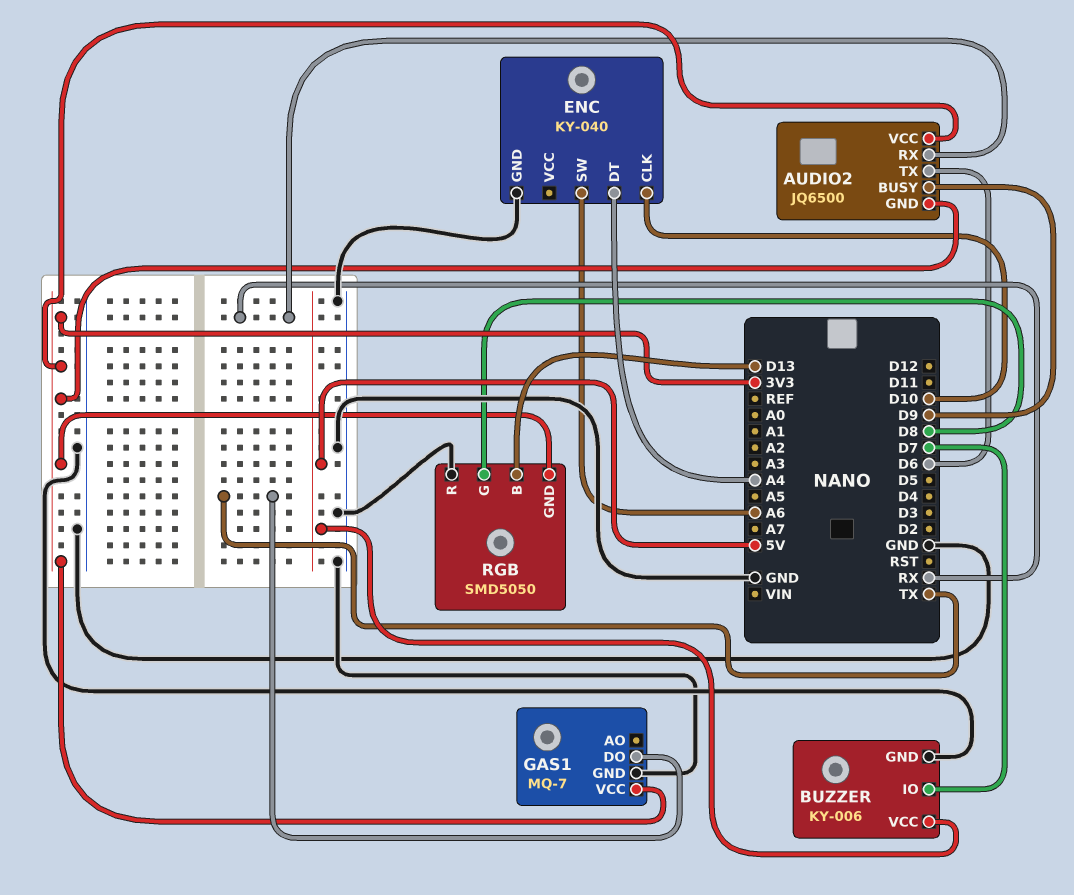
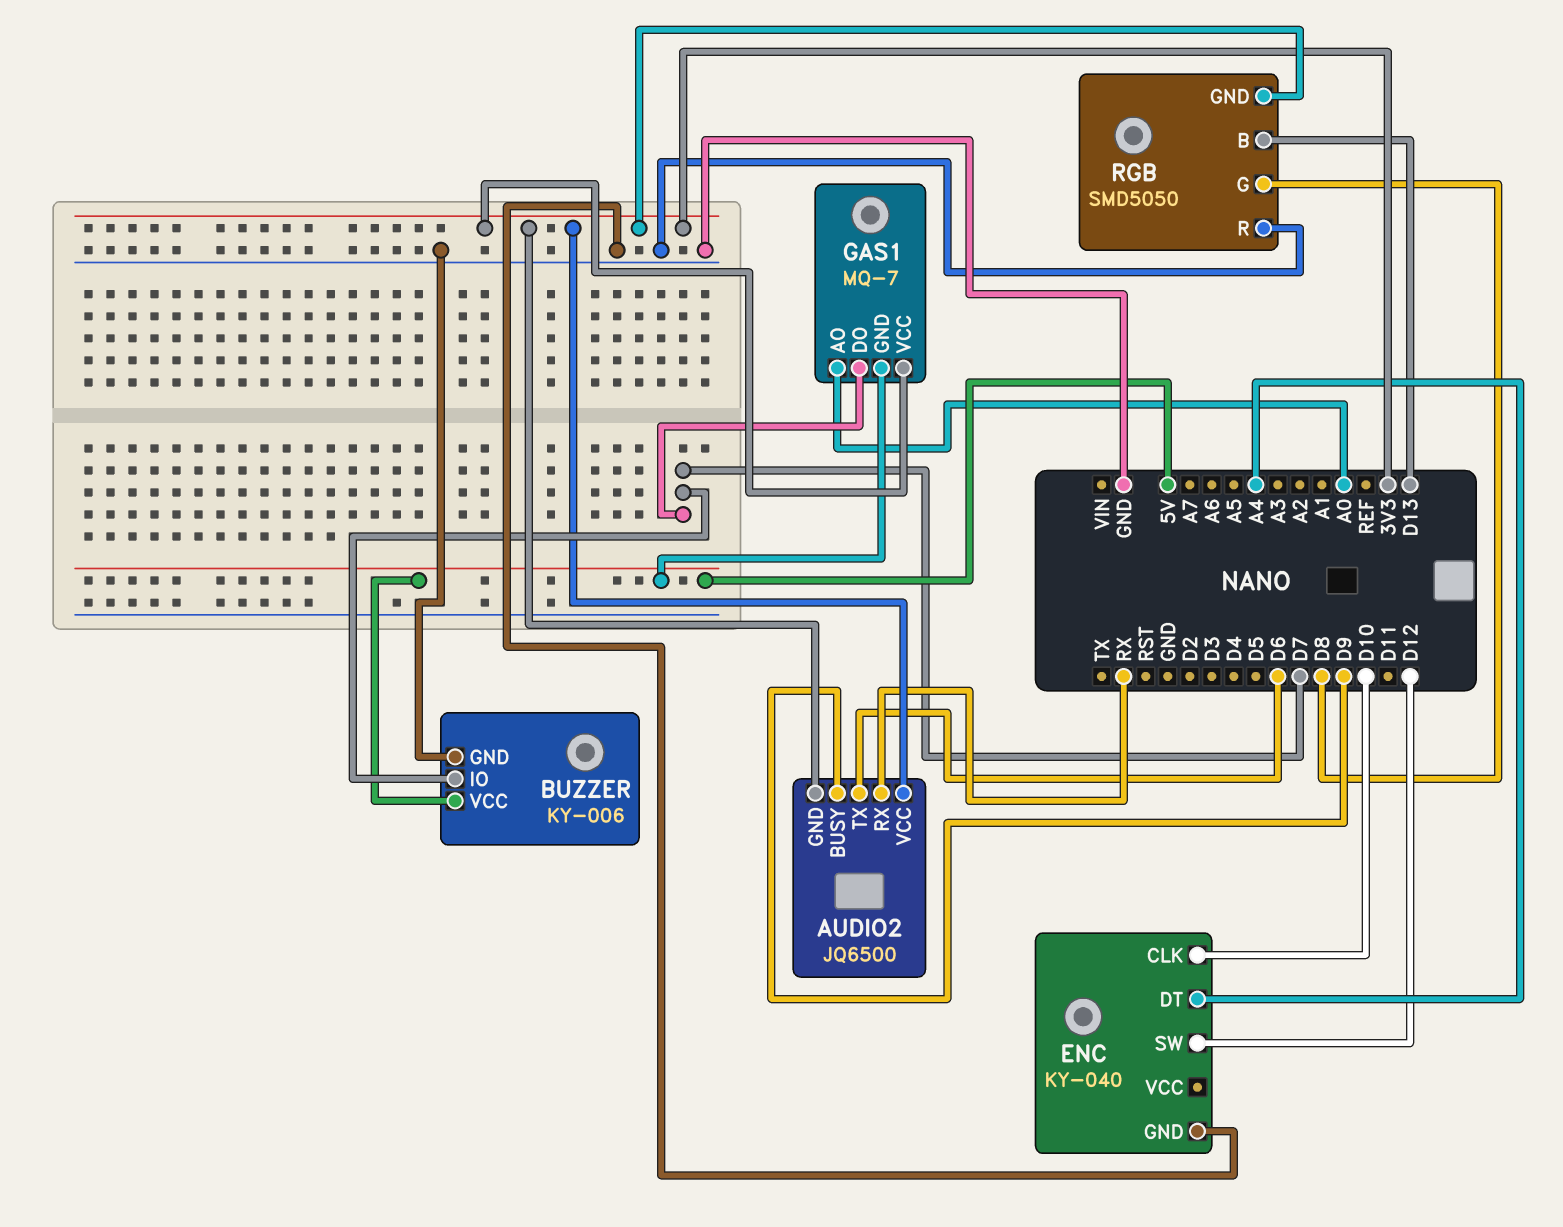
ENC pin SW: A6 -> D12
GAS1 pin AO: none -> A0
GAS1 pin DO: TX -> D7
GAS1 pin GND: GND -> 5V

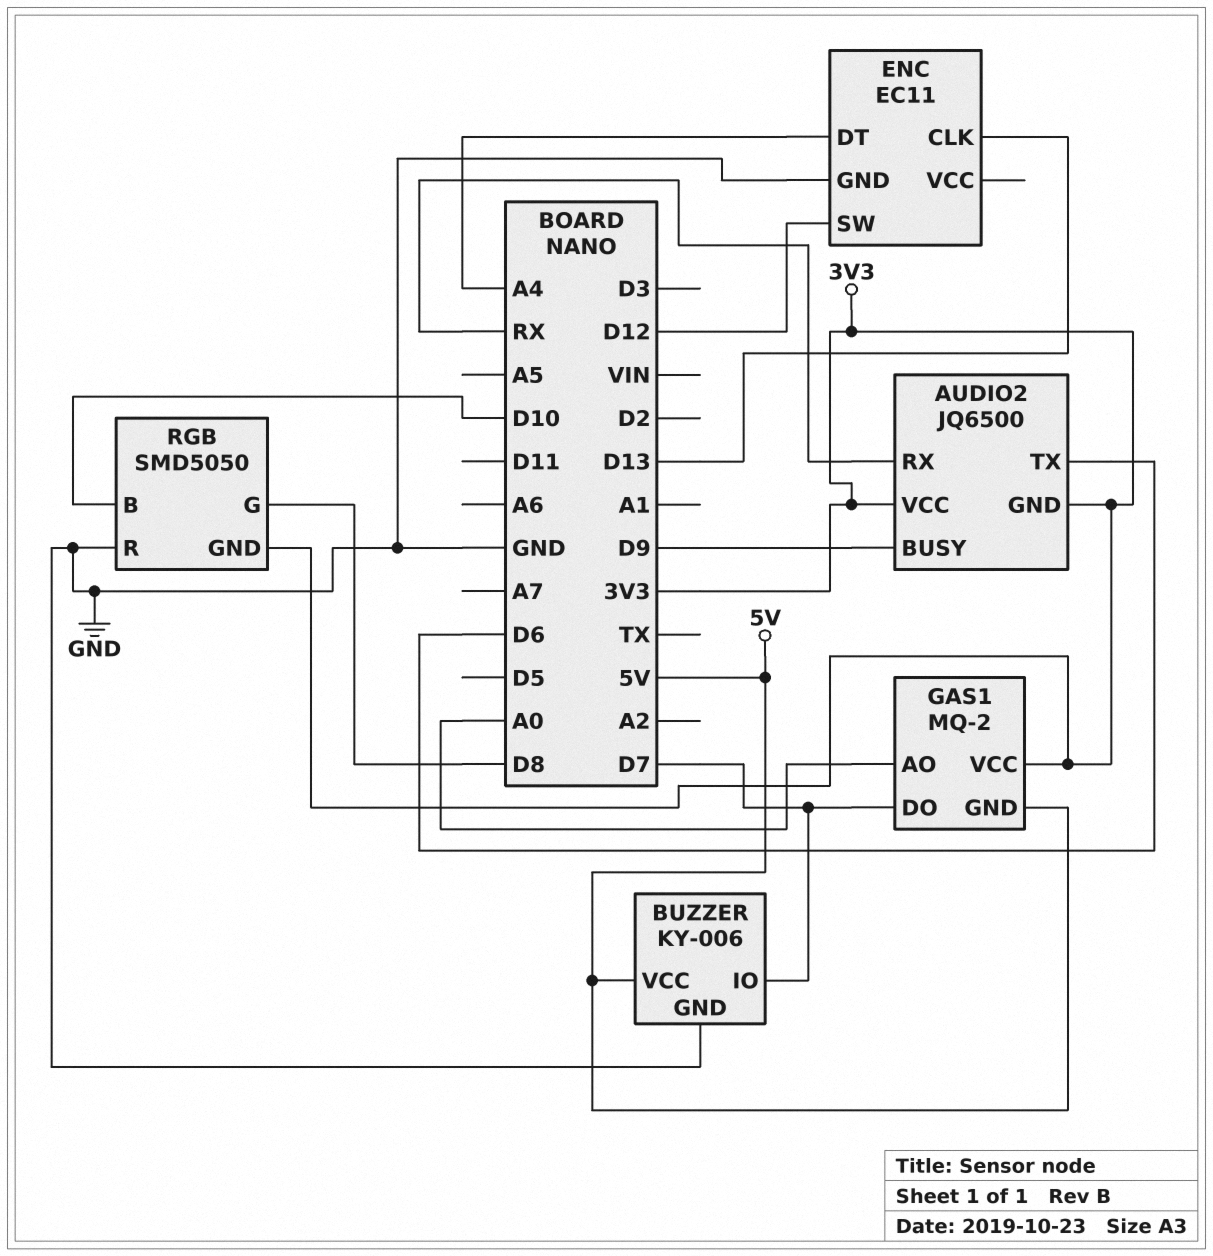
ENC: KY-040 -> EC11
ENC pin CLK: D10 -> D13
GAS1: MQ-7 -> MQ-2
RGB pin B: D13 -> D10

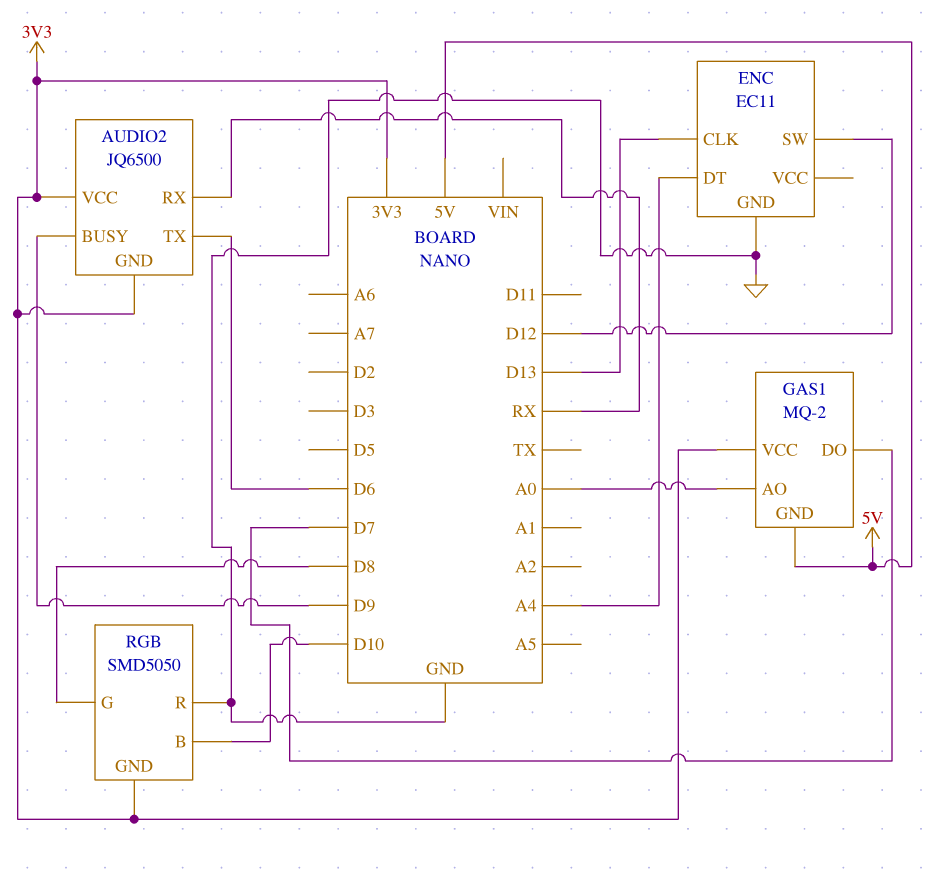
BUZZER: KY-006 -> none
BUZZER pin GND: GND -> none
BUZZER pin IO: D7 -> none
BUZZER pin VCC: 5V -> none

